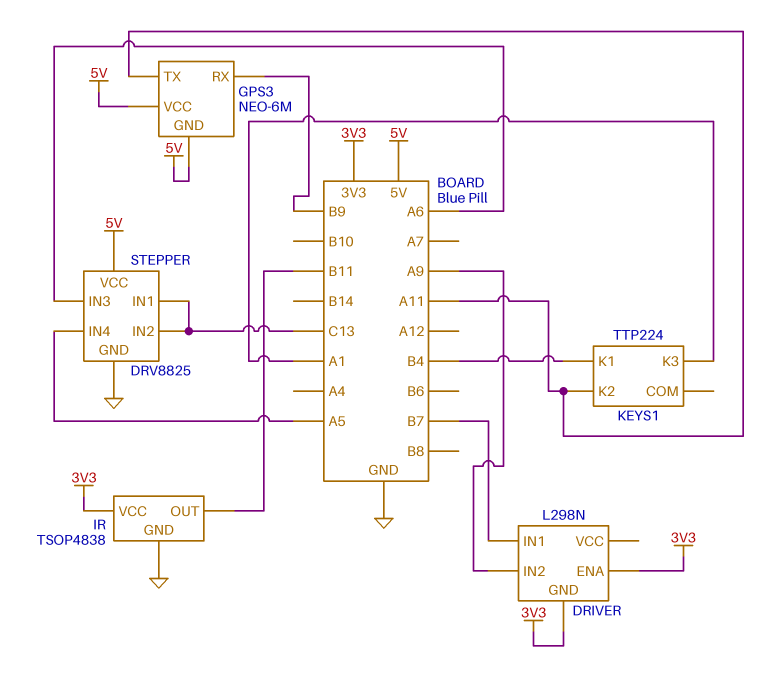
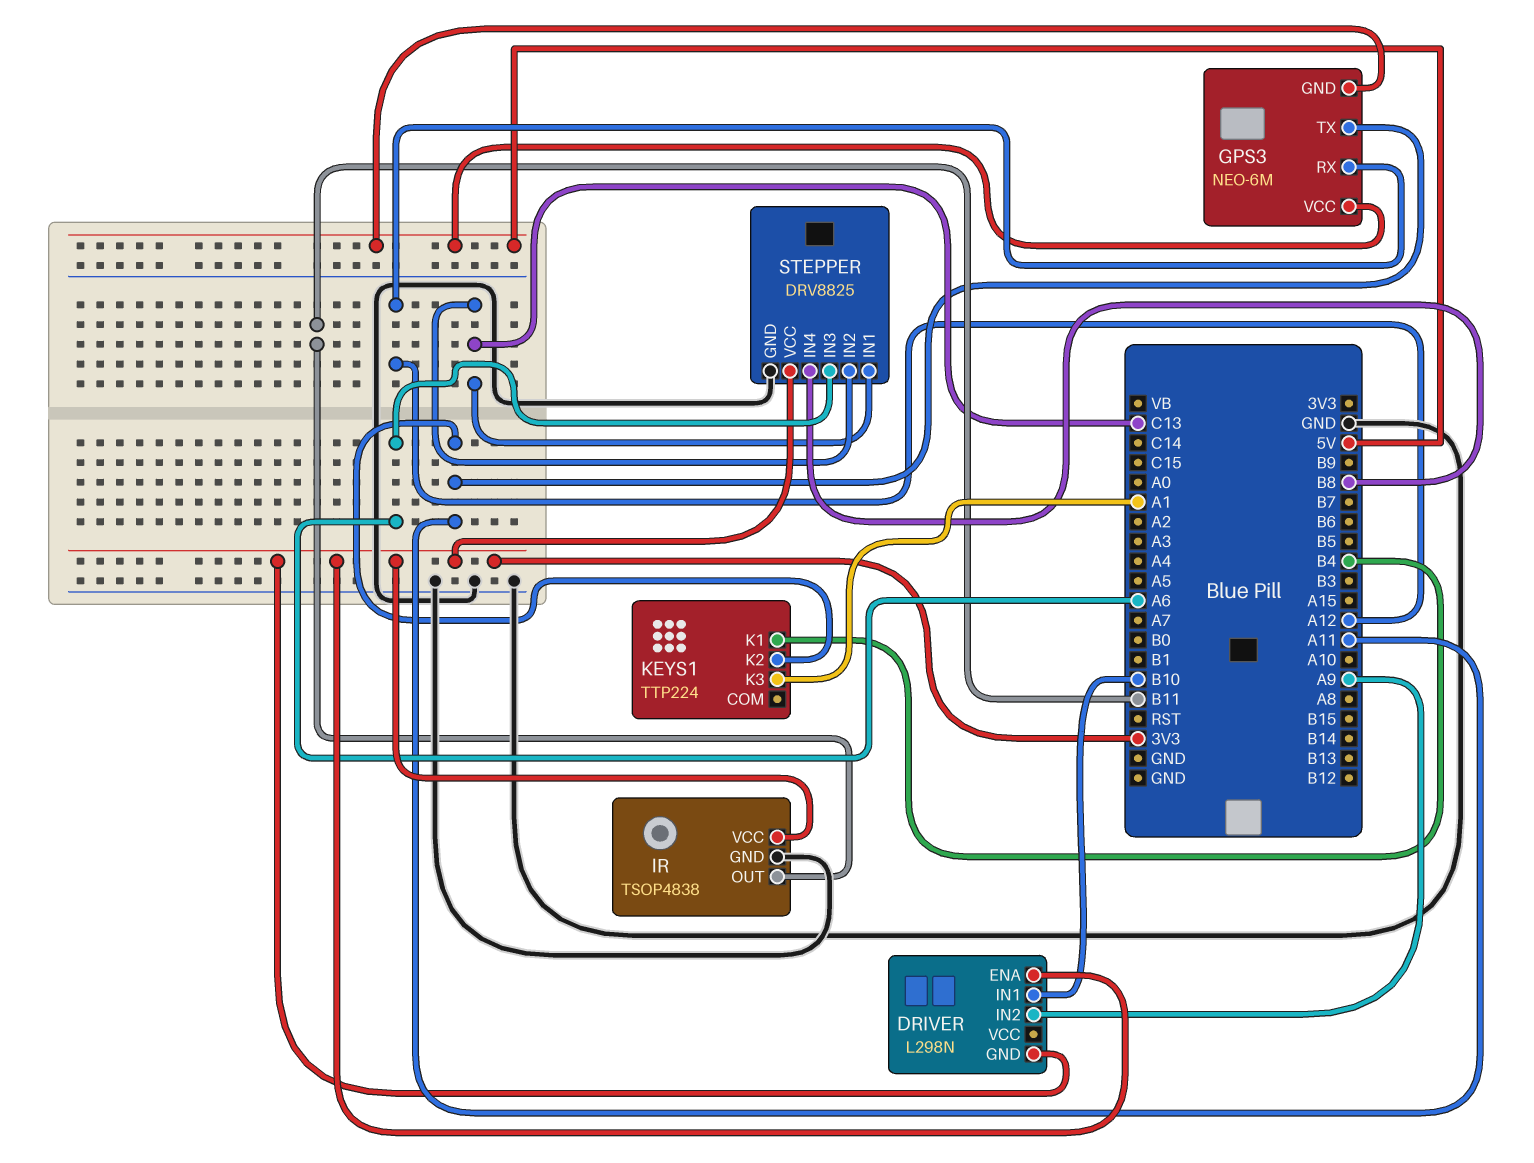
DRIVER pin IN1: B7 -> B10
GPS3 pin RX: B9 -> A12
STEPPER pin IN4: A5 -> B8
STEPPER pin VCC: 5V -> 3V3

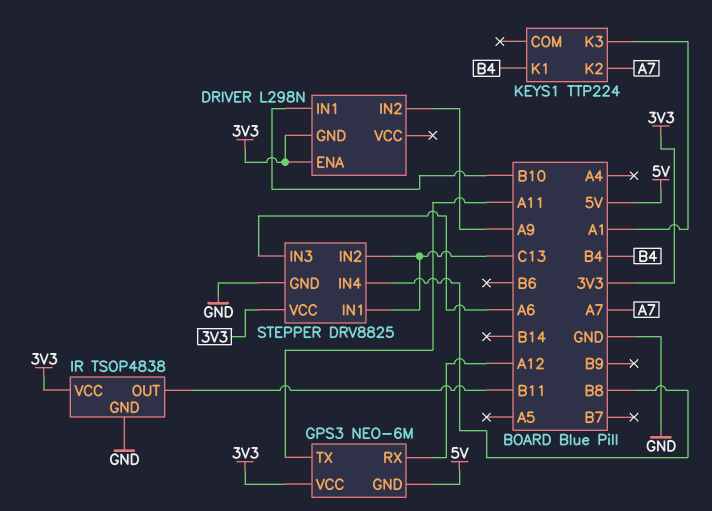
GPS3 pin VCC: 5V -> 3V3
KEYS1 pin K2: A11 -> A7

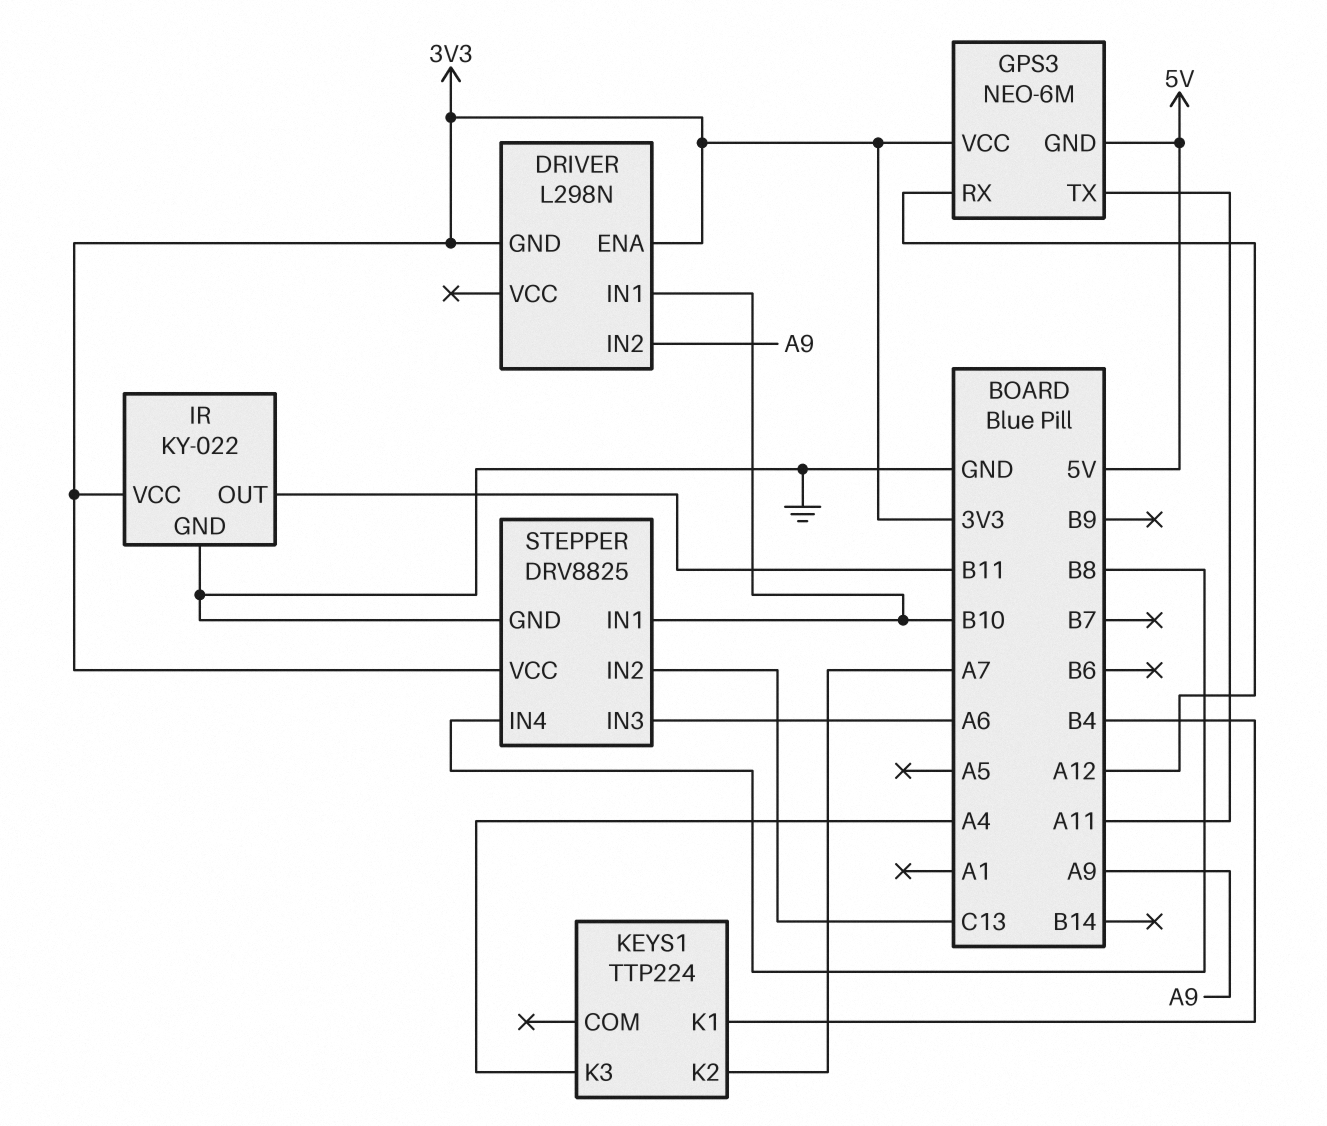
IR: TSOP4838 -> KY-022
KEYS1 pin K3: A1 -> A4
STEPPER pin IN1: C13 -> B10

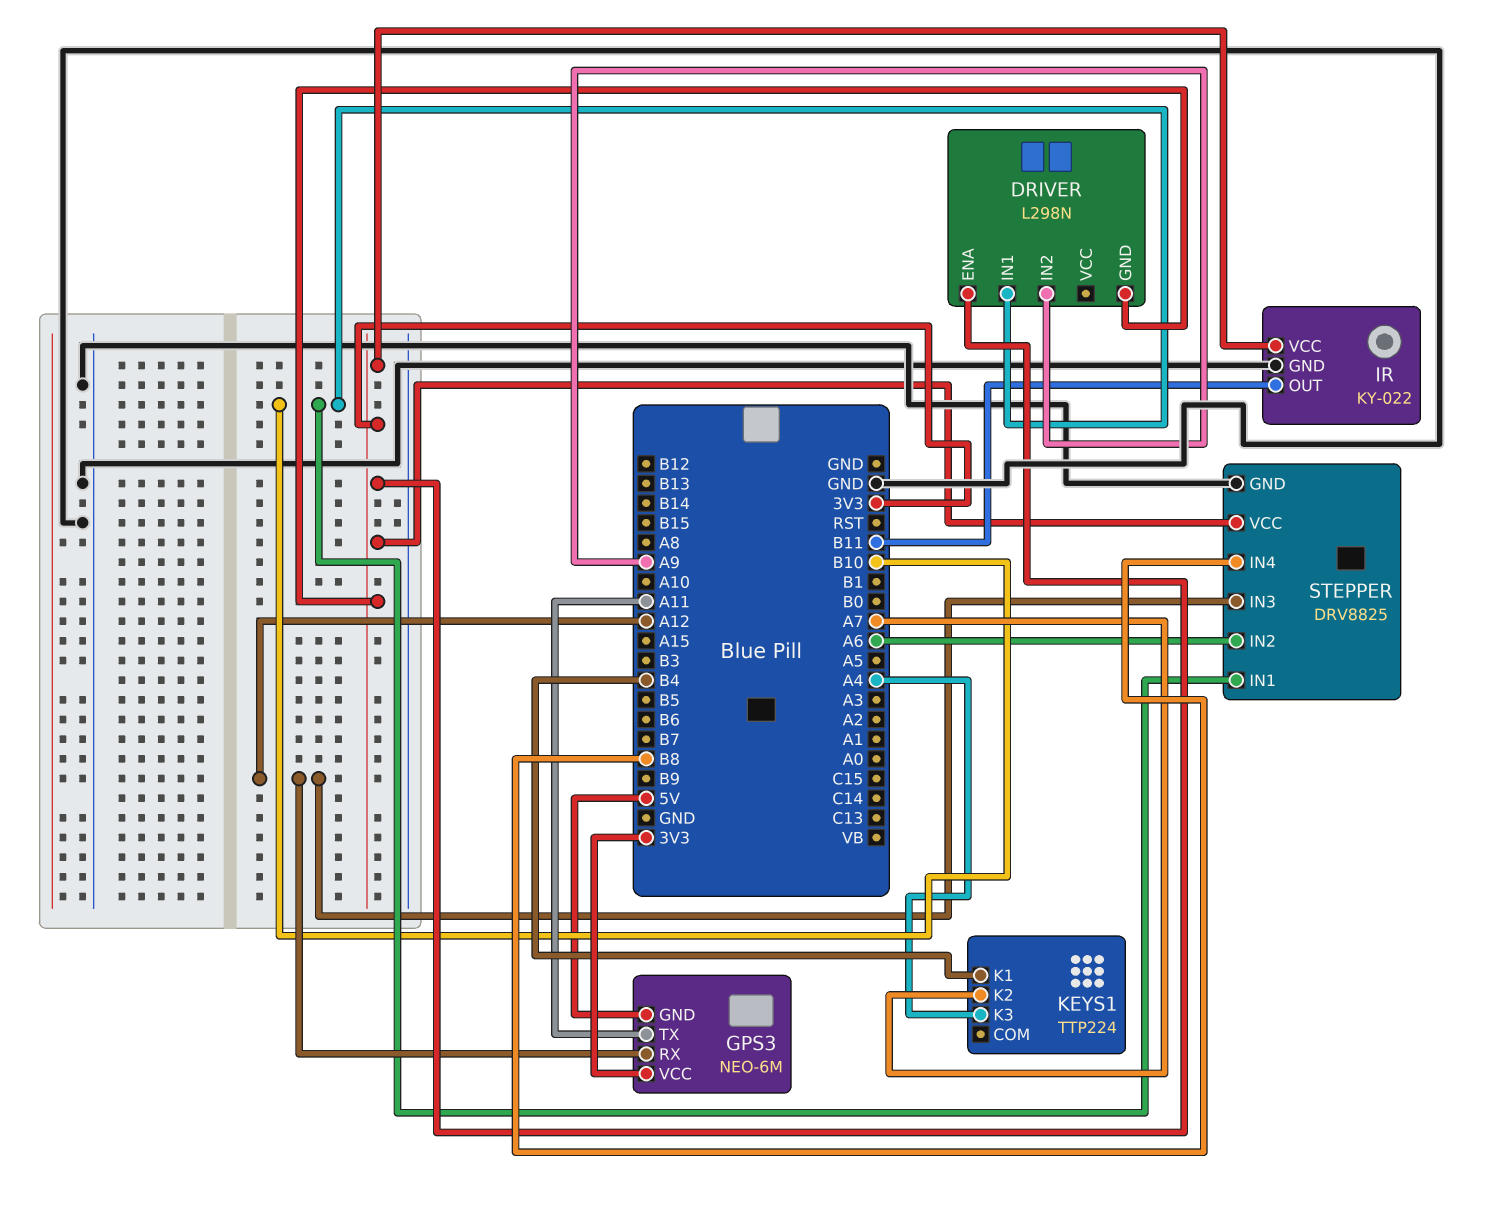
STEPPER pin IN2: C13 -> A6
STEPPER pin IN3: A6 -> A12

